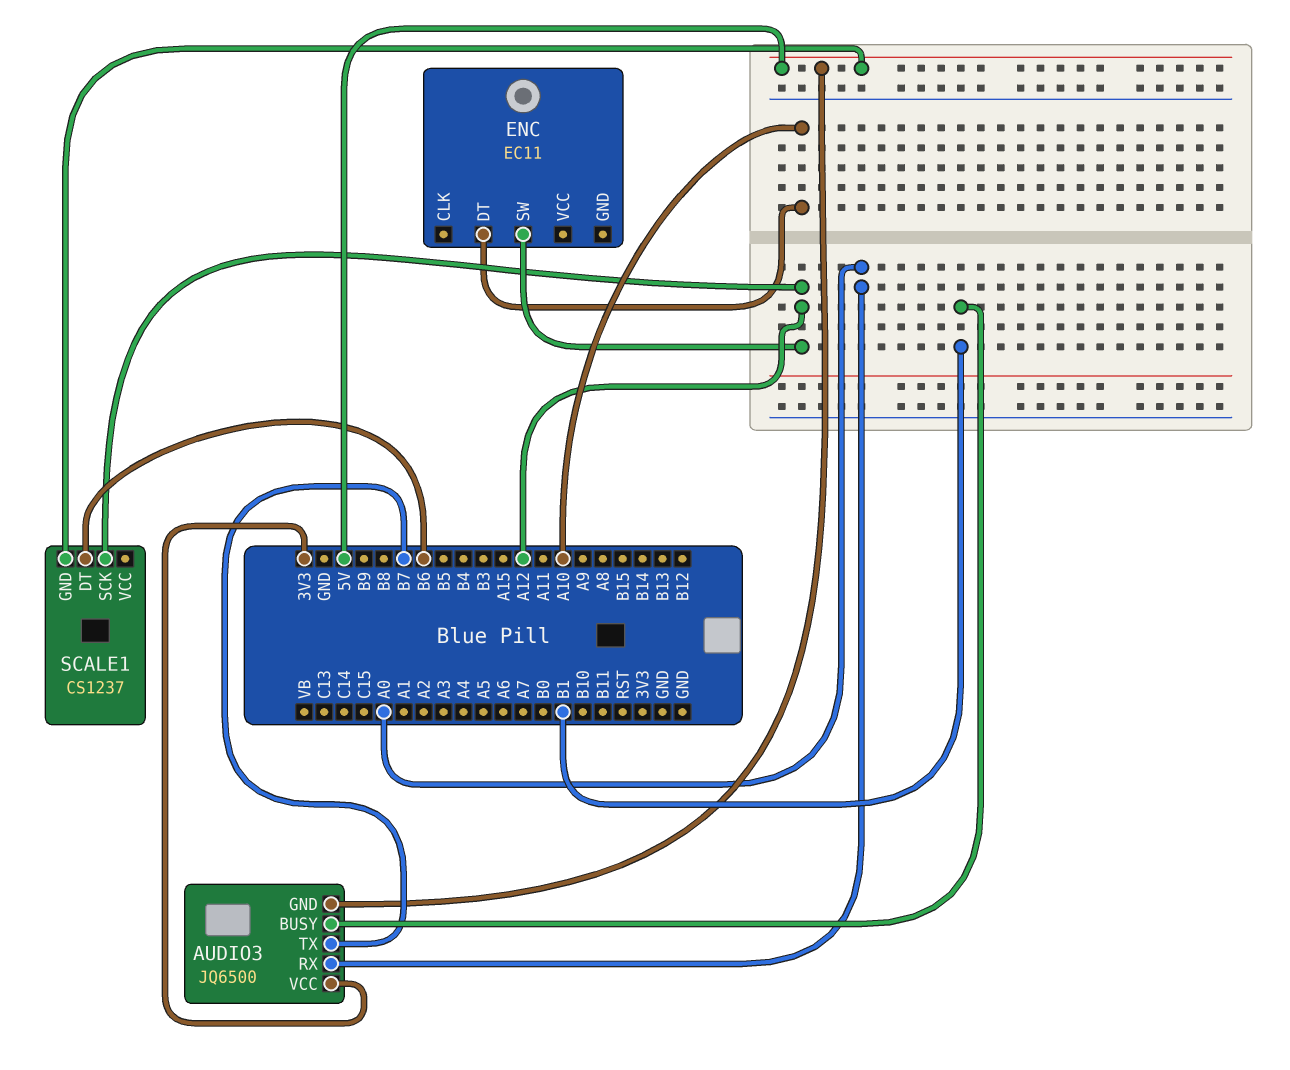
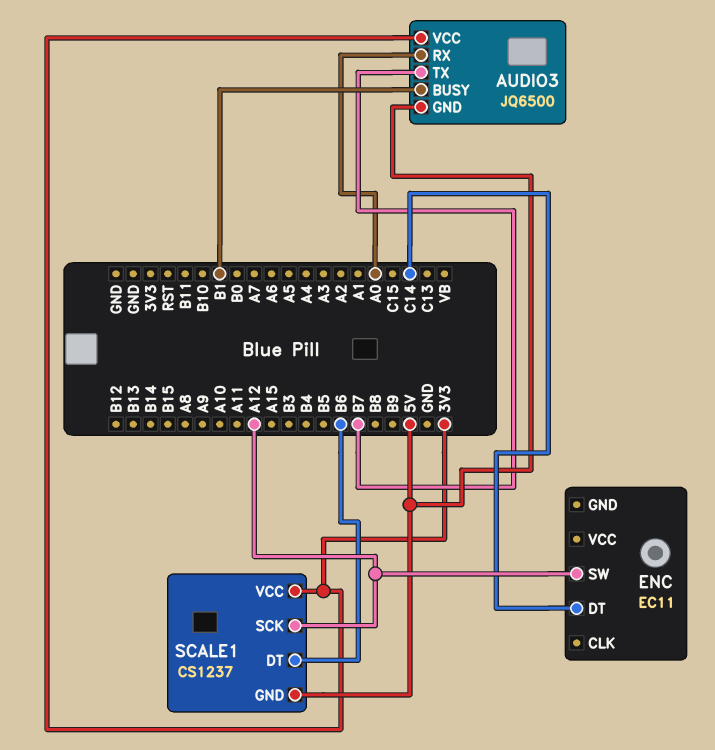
ENC pin DT: A10 -> C14
SCALE1 pin VCC: none -> 3V3

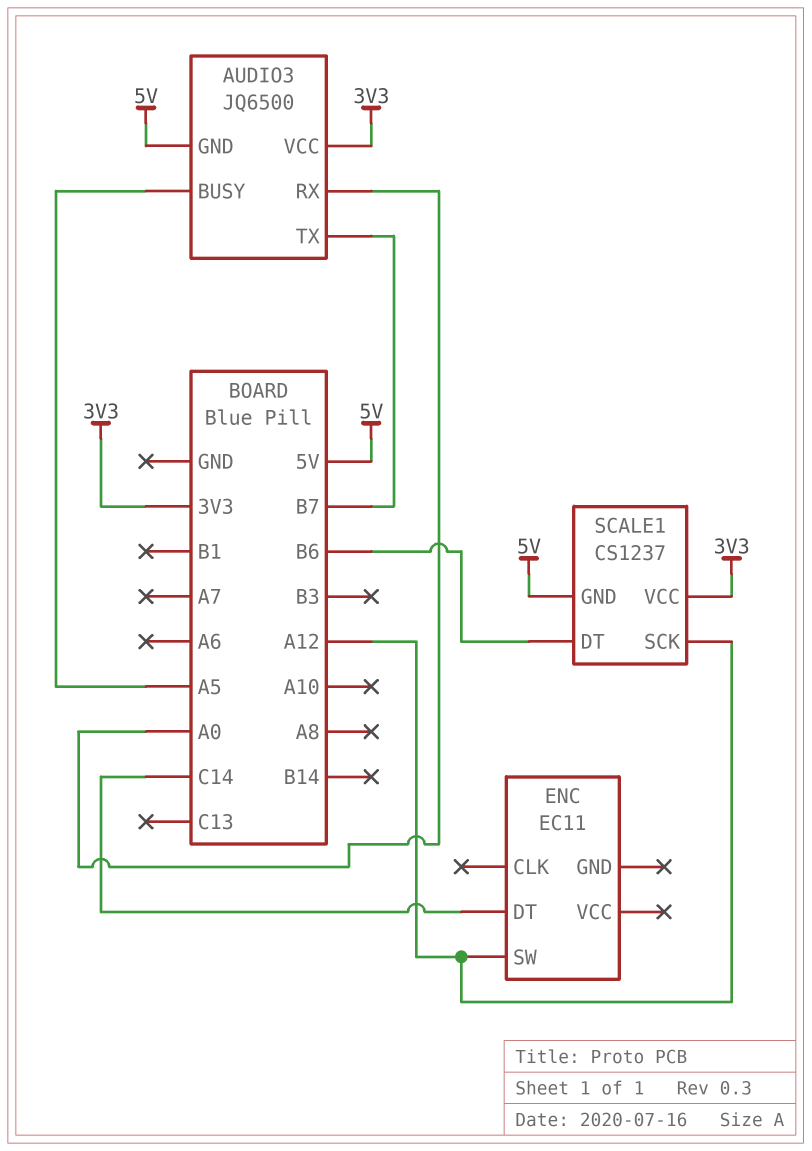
AUDIO3 pin BUSY: B1 -> A5

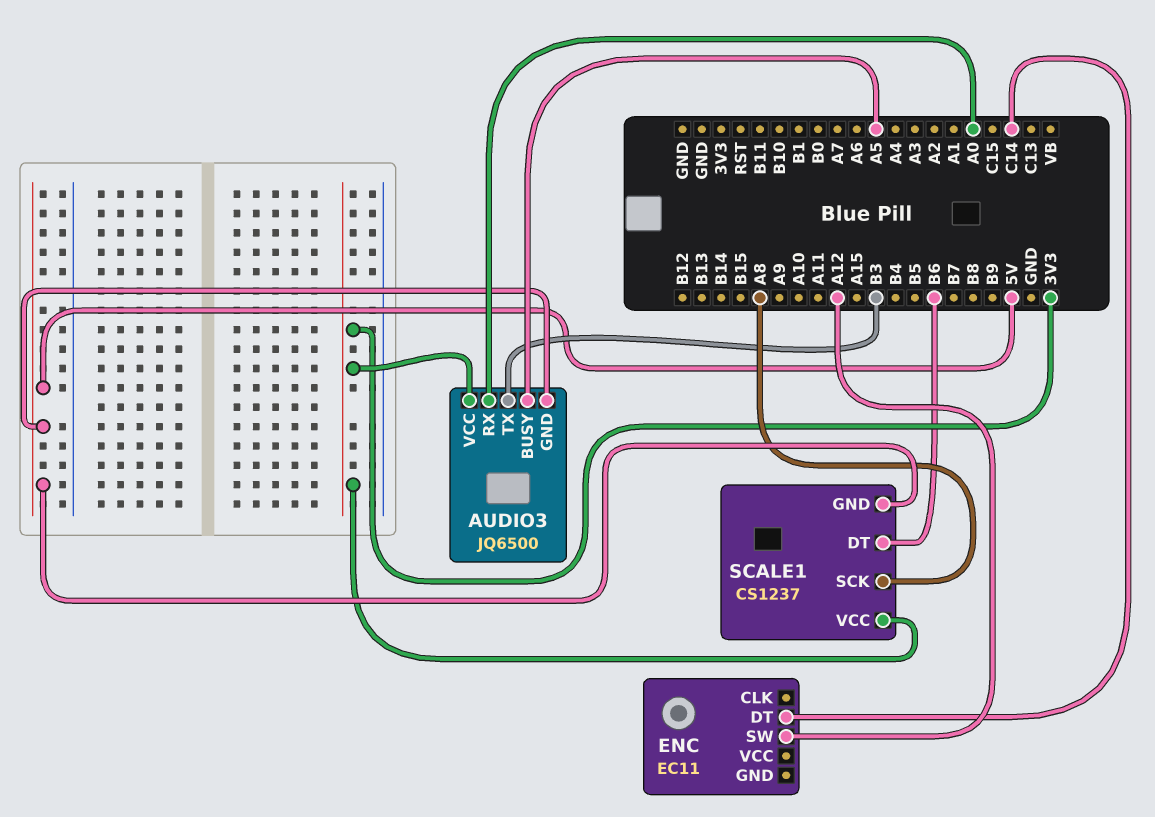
AUDIO3 pin TX: B7 -> B3
SCALE1 pin SCK: A12 -> A8

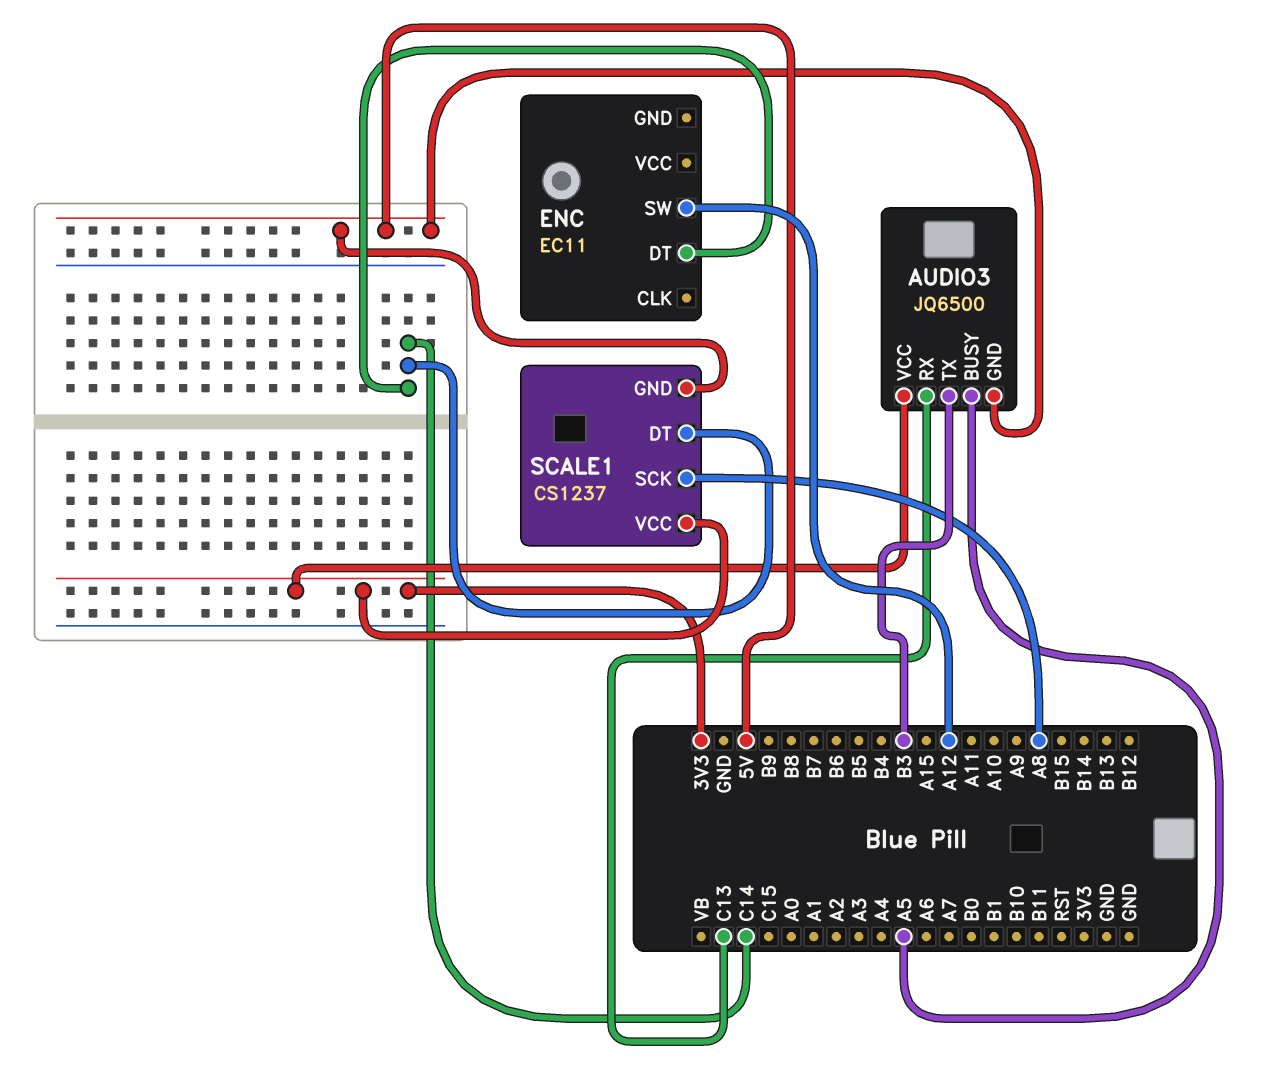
AUDIO3 pin RX: A0 -> C13
SCALE1 pin DT: B6 -> C14

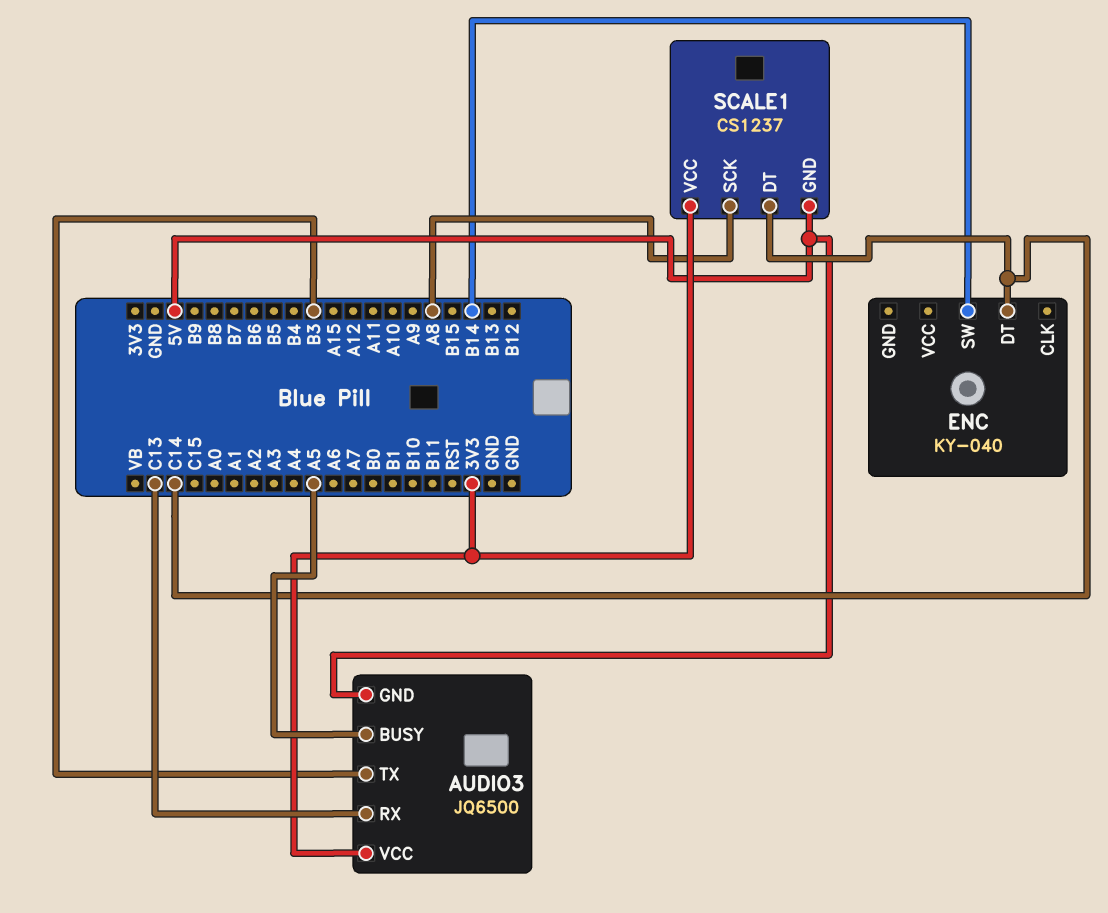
ENC: EC11 -> KY-040
ENC pin SW: A12 -> B14

